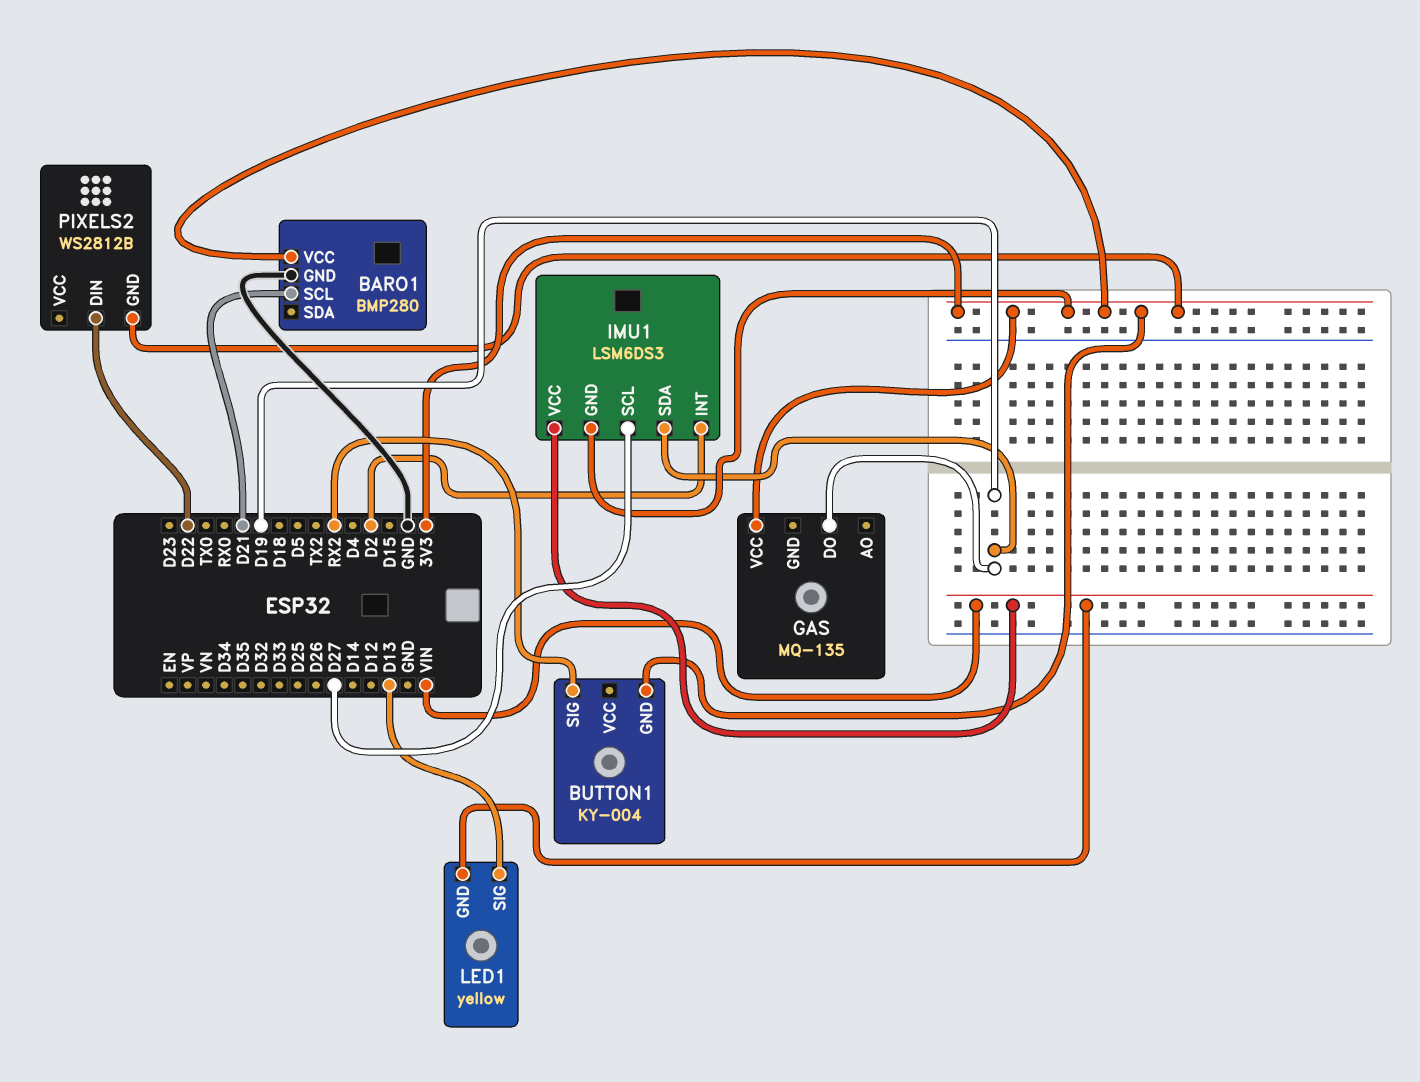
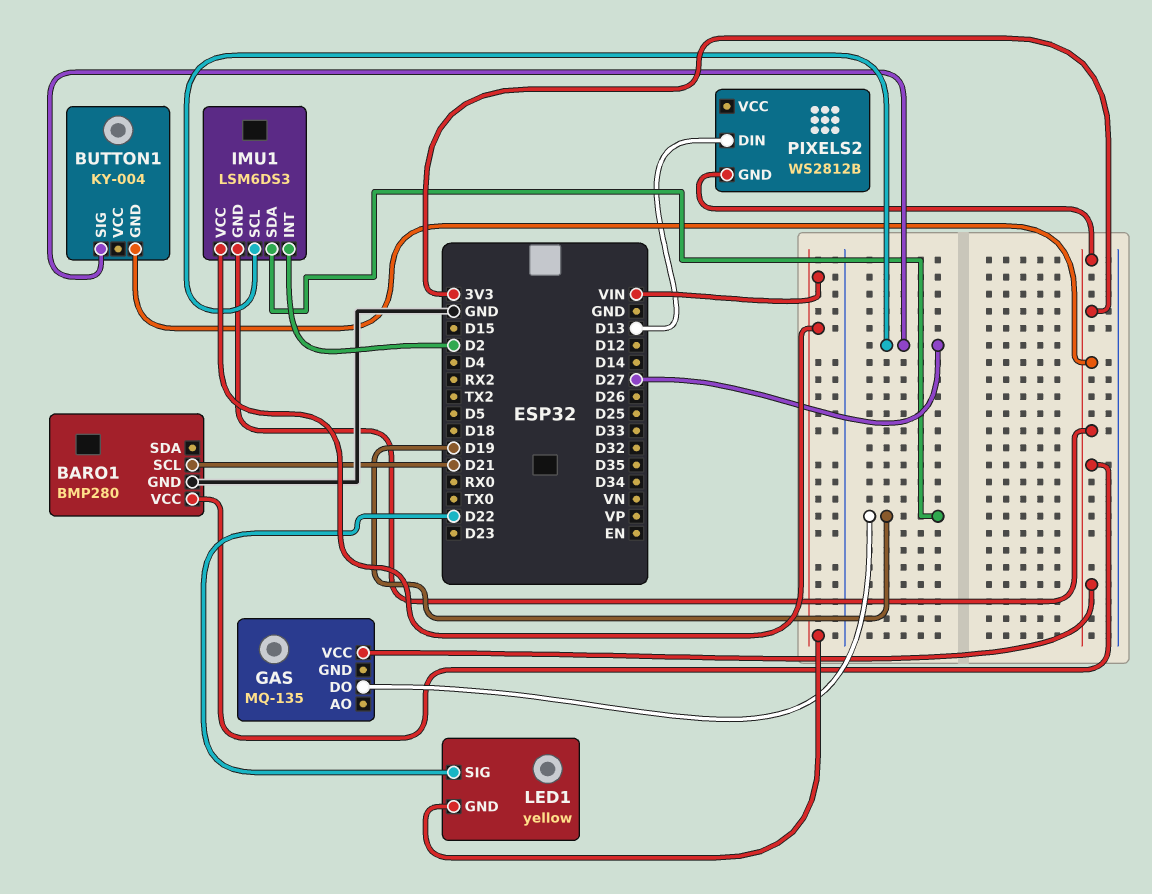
BUTTON1 pin SIG: RX2 -> D27
LED1 pin SIG: D13 -> D22
PIXELS2 pin DIN: D22 -> D13

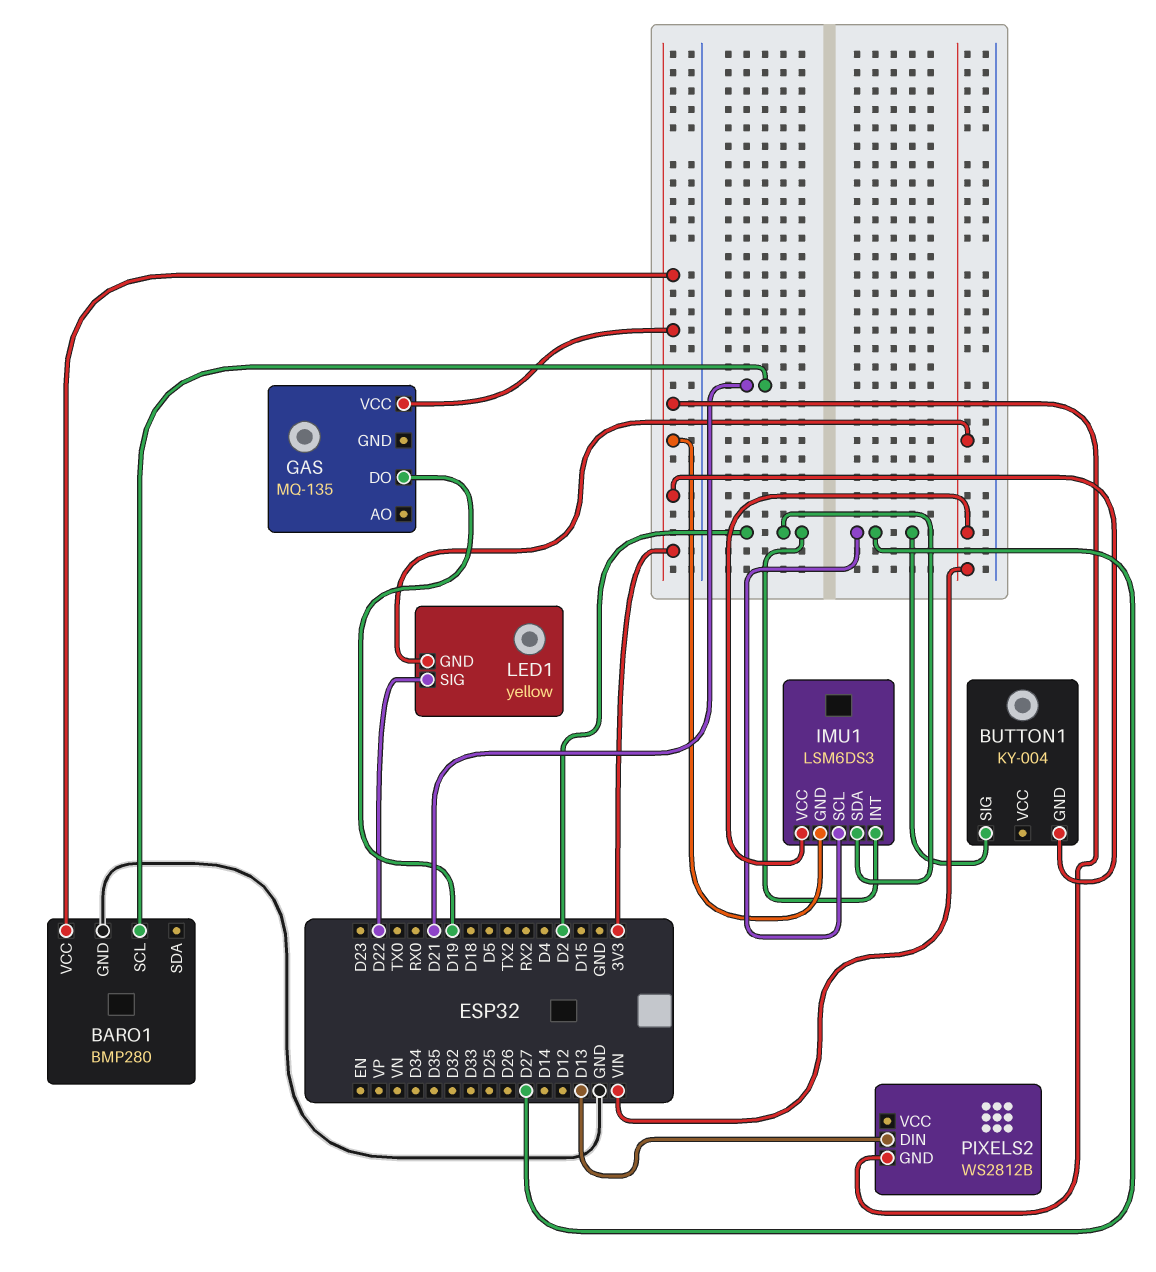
IMU1 pin SDA: D19 -> D2

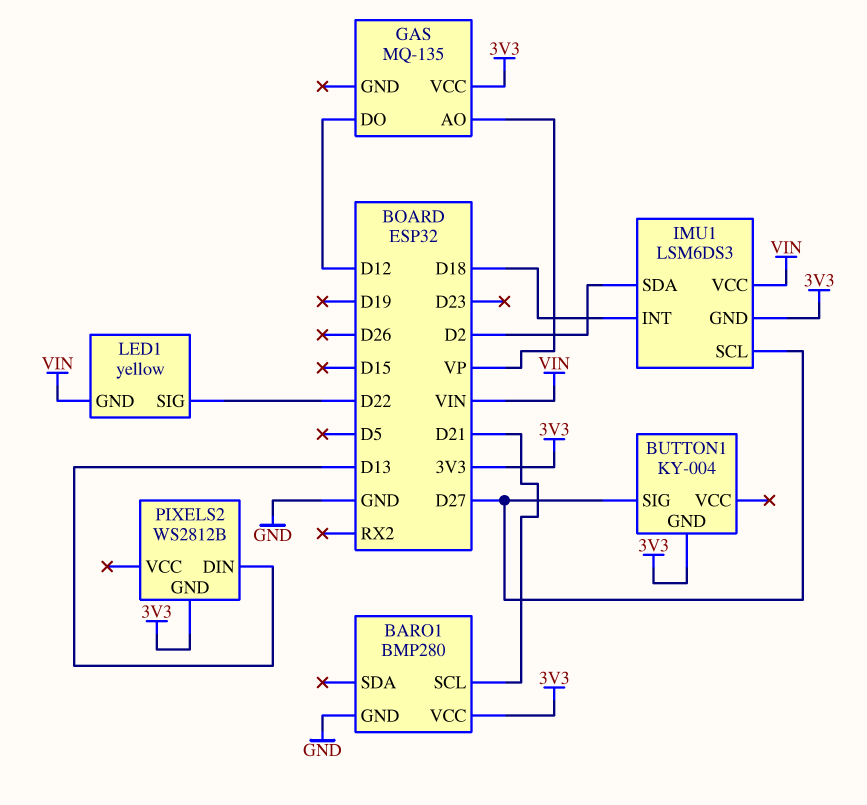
GAS pin AO: none -> VP
GAS pin DO: D19 -> D12
IMU1 pin INT: D2 -> D18

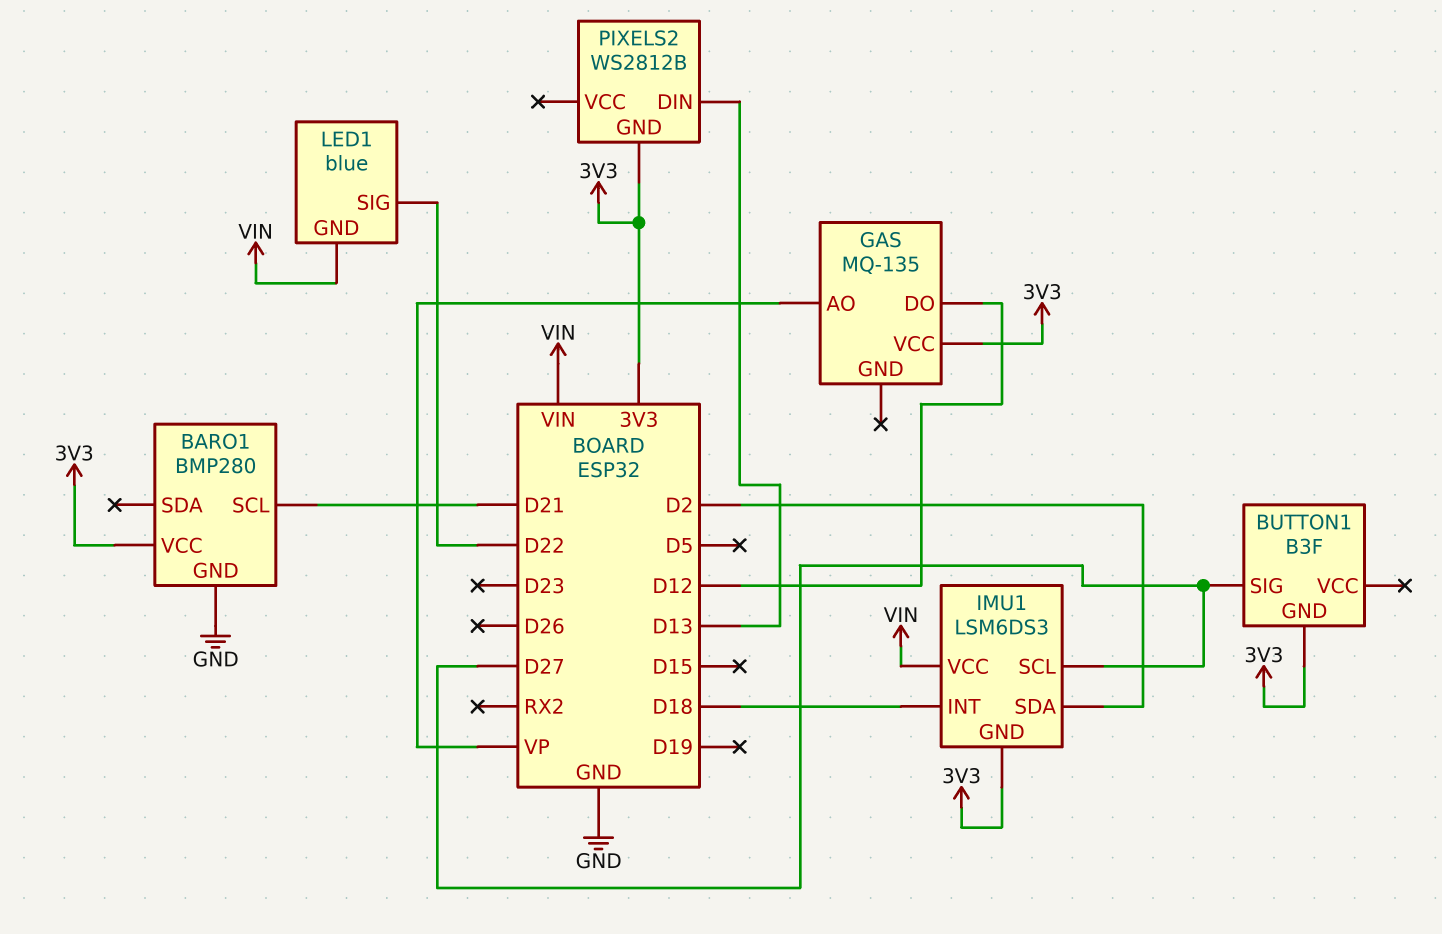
BUTTON1: KY-004 -> B3F
LED1: yellow -> blue

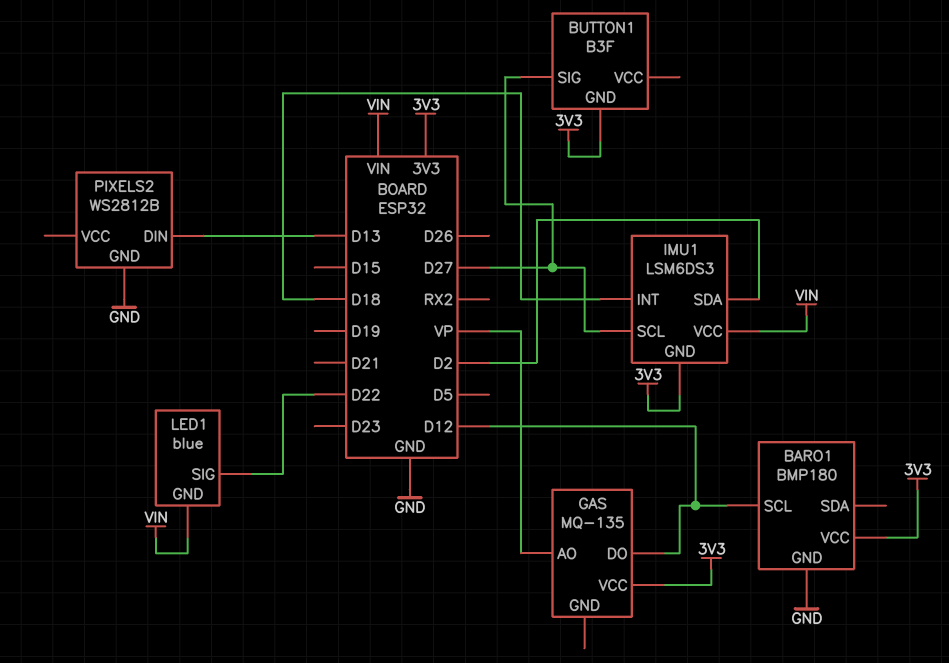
BARO1: BMP280 -> BMP180
BARO1 pin SCL: D21 -> D12
PIXELS2 pin GND: 3V3 -> GND

